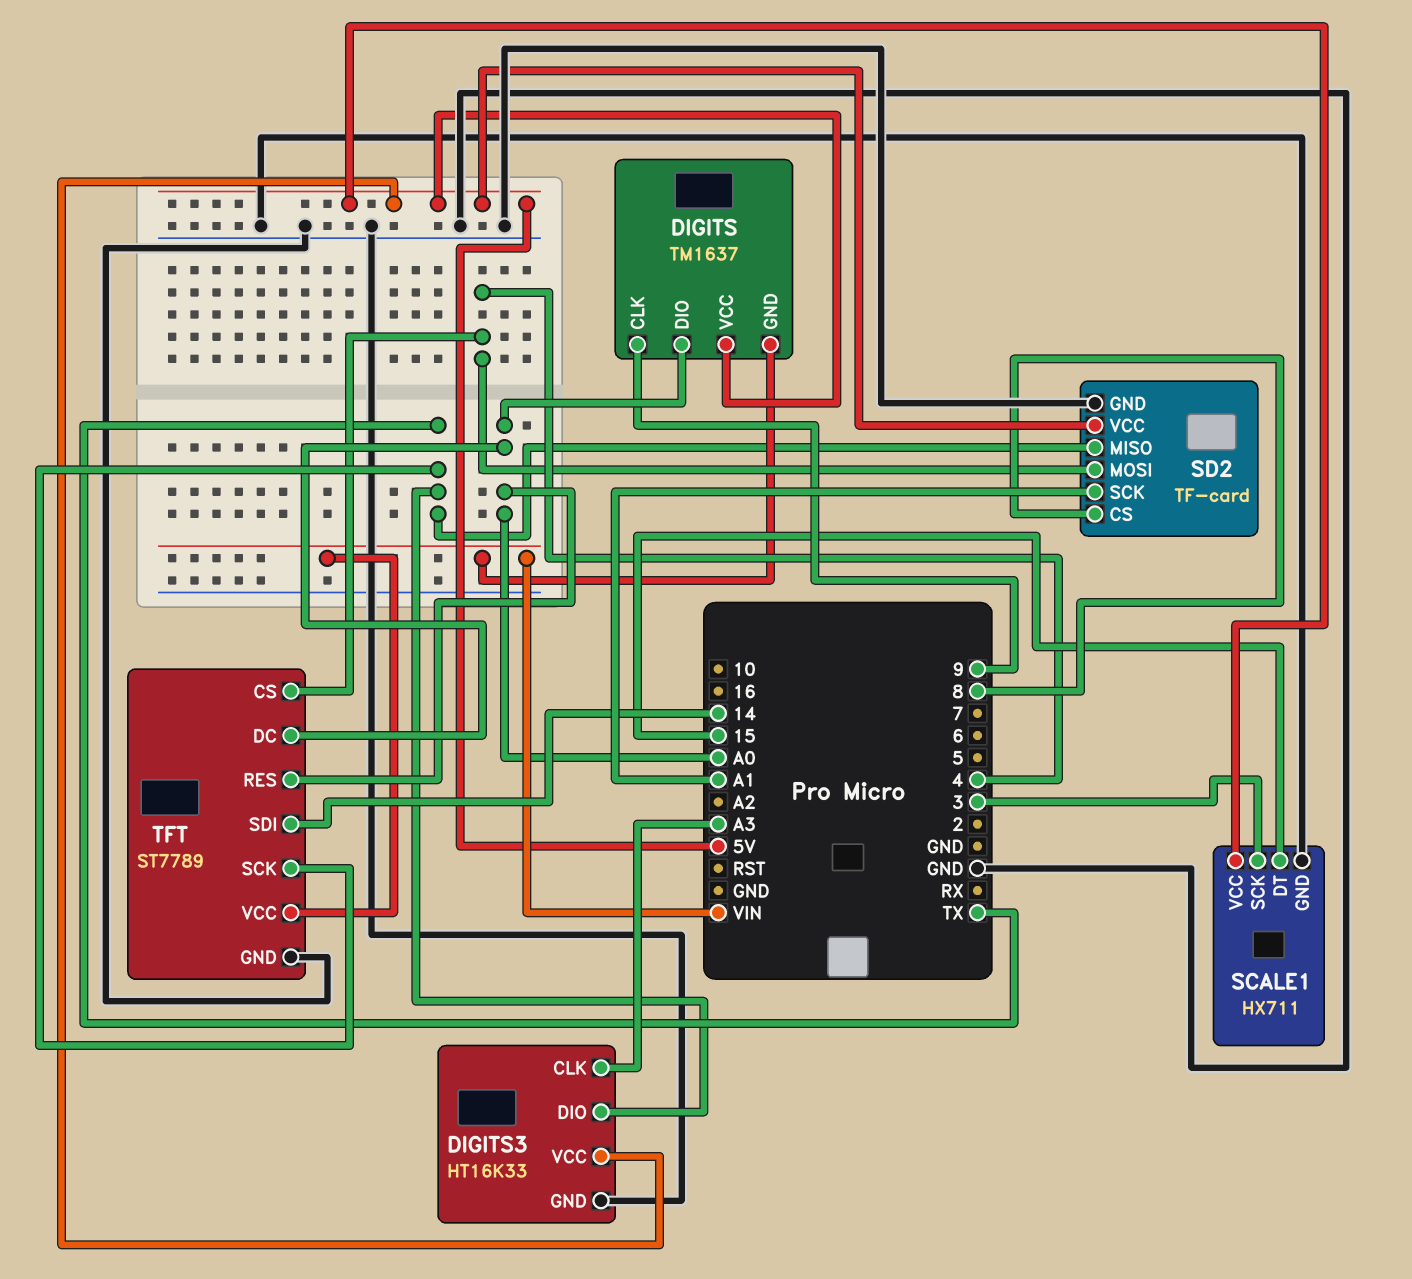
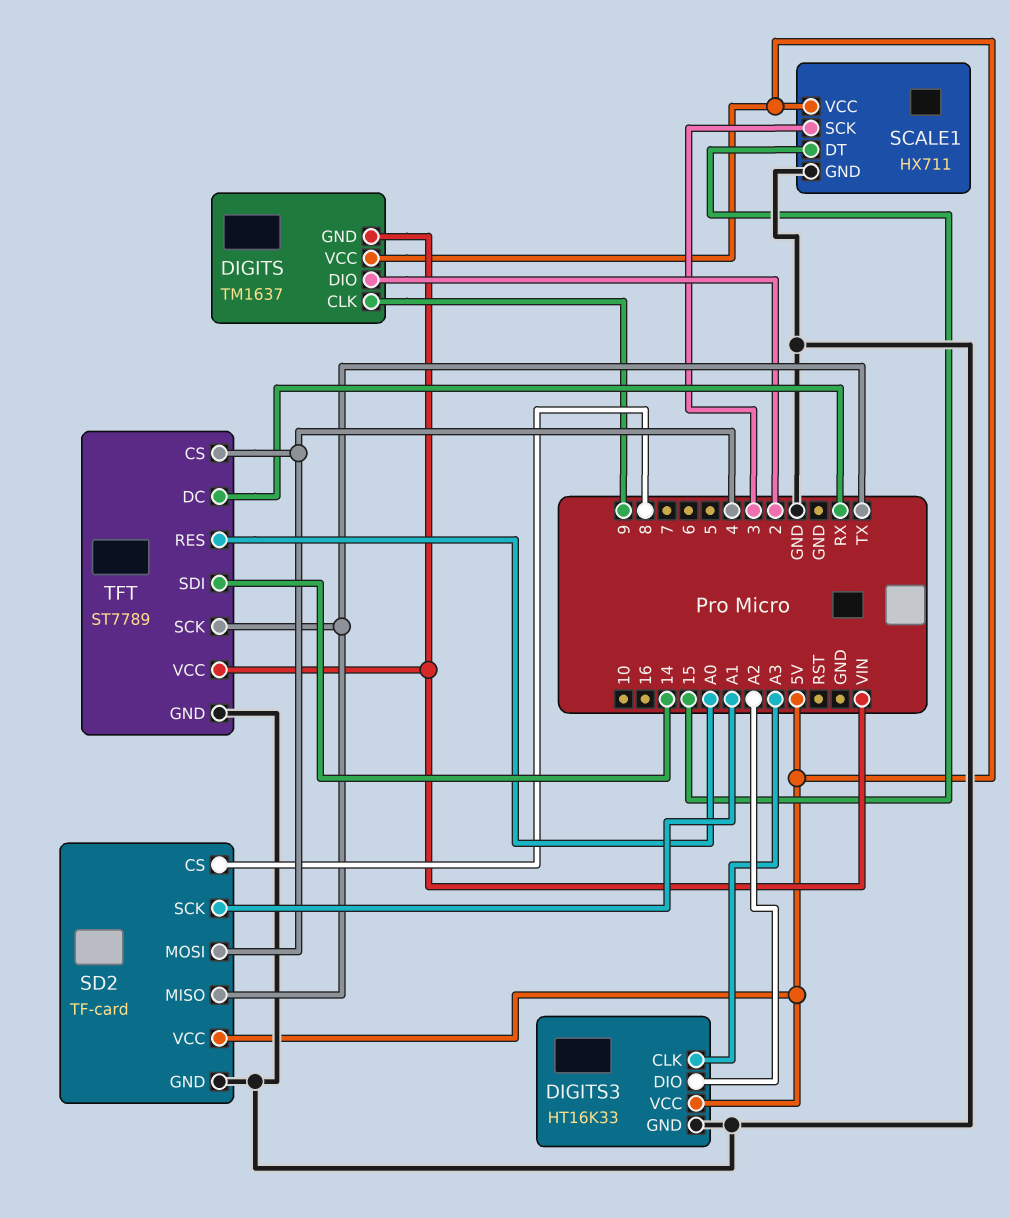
DIGITS pin DIO: A0 -> 2
DIGITS3 pin DIO: TX -> A2
TFT pin DC: A0 -> RX

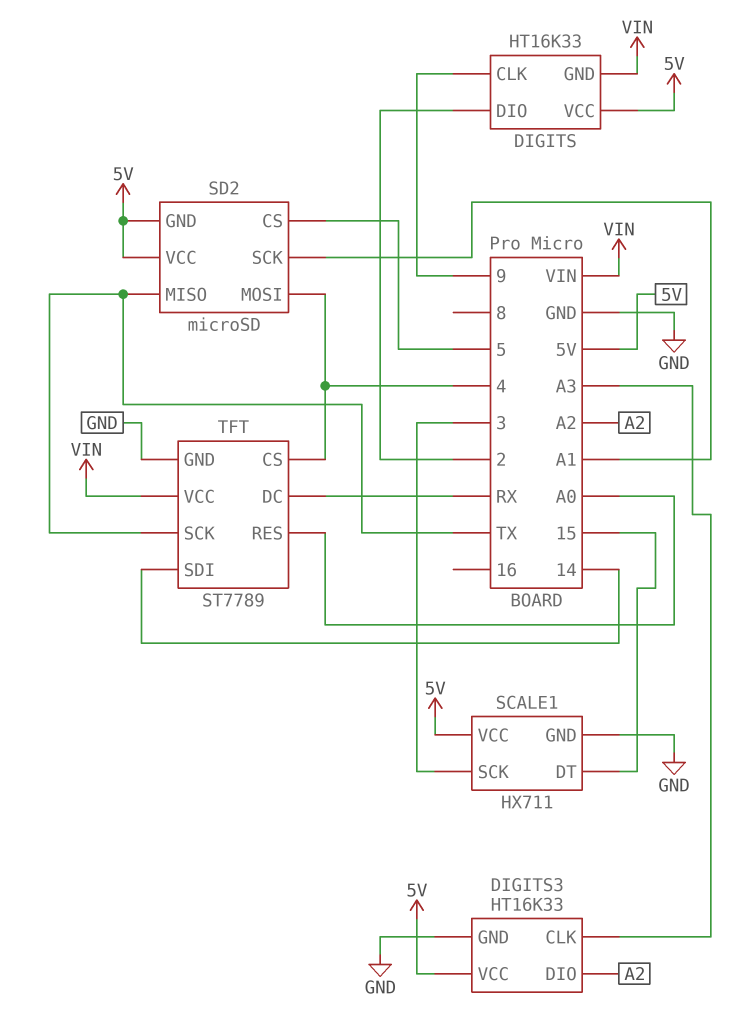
DIGITS: TM1637 -> HT16K33
SD2: TF-card -> microSD
SD2 pin CS: 8 -> 5
SD2 pin GND: GND -> 5V

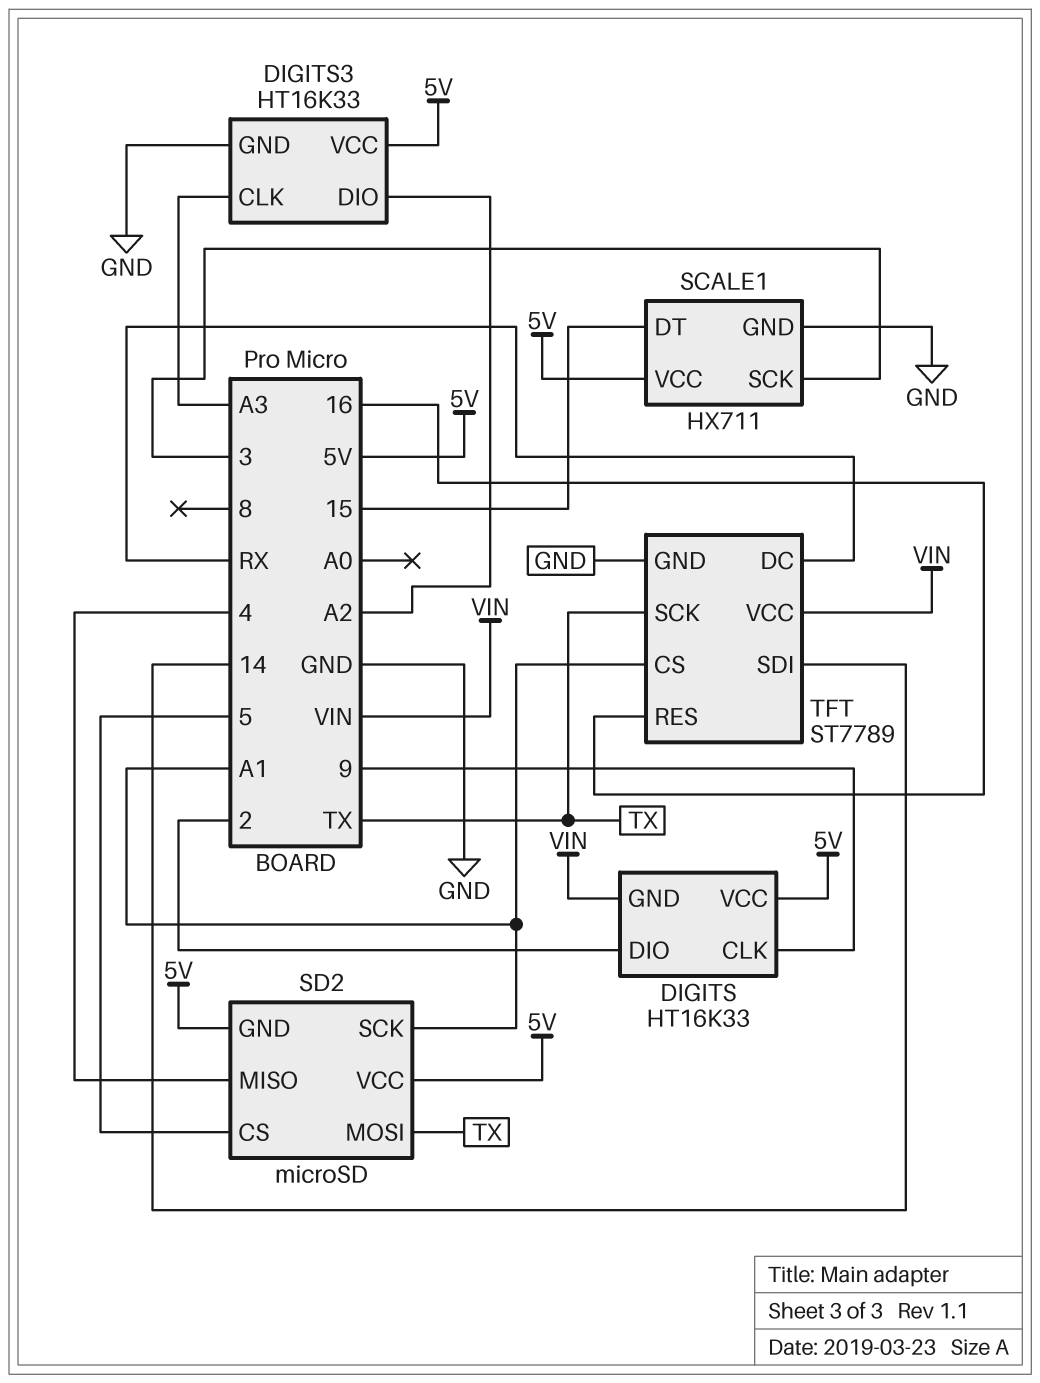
SD2 pin MISO: TX -> 4
SD2 pin MOSI: 4 -> TX
TFT pin CS: 4 -> A1
TFT pin RES: A0 -> 16

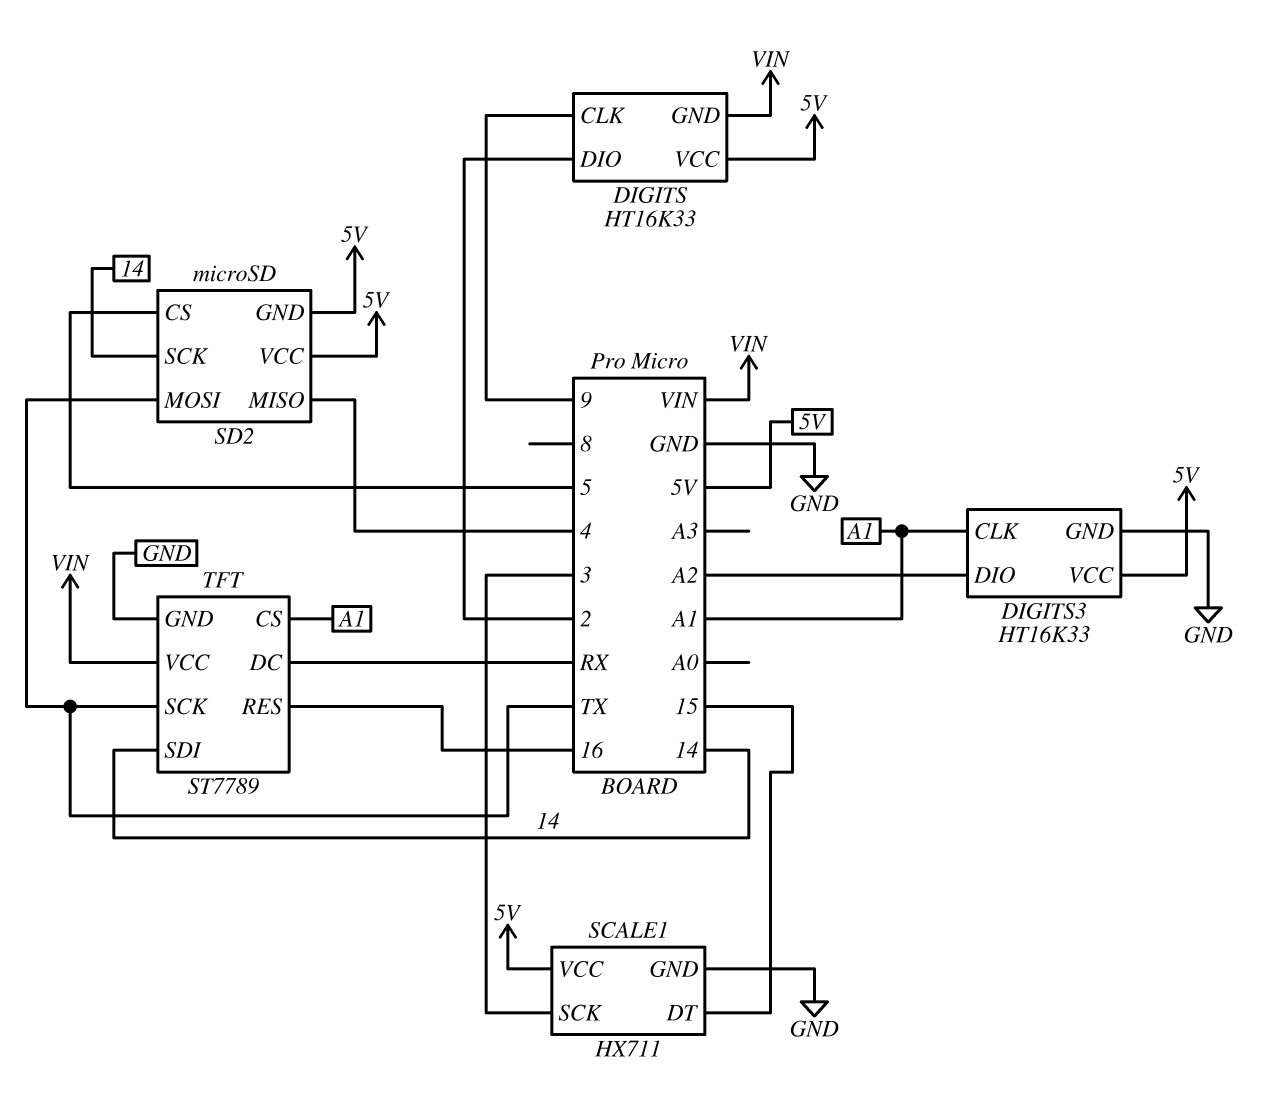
DIGITS3 pin CLK: A3 -> A1
SD2 pin SCK: A1 -> 14

